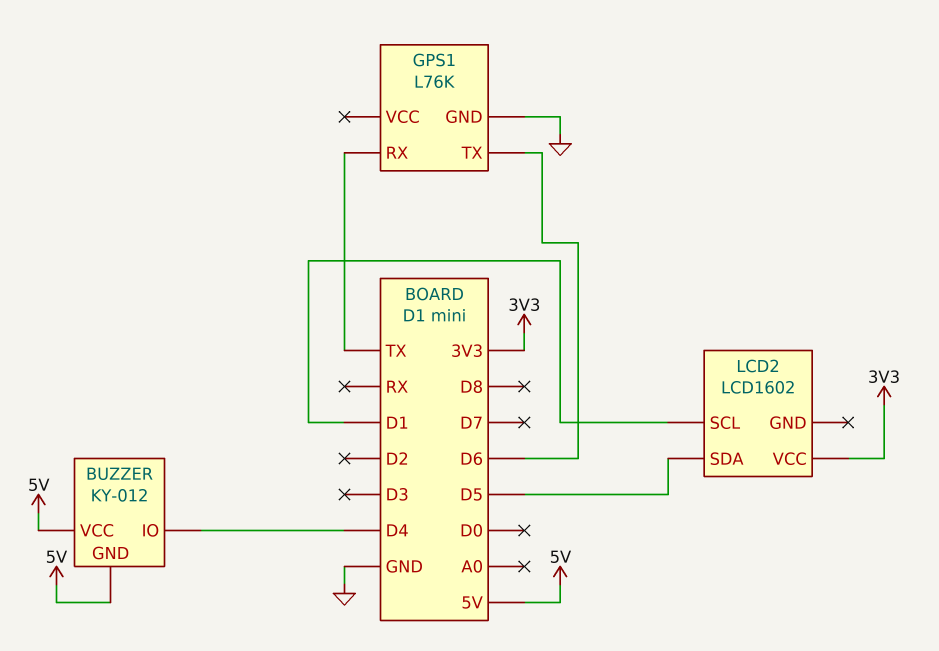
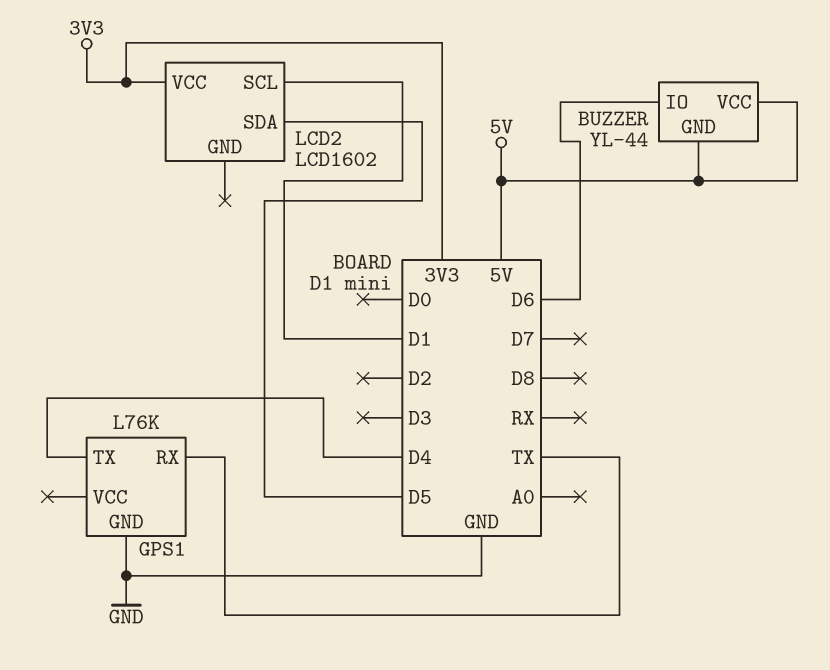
BUZZER: KY-012 -> YL-44
BUZZER pin IO: D4 -> D6
GPS1 pin TX: D6 -> D4

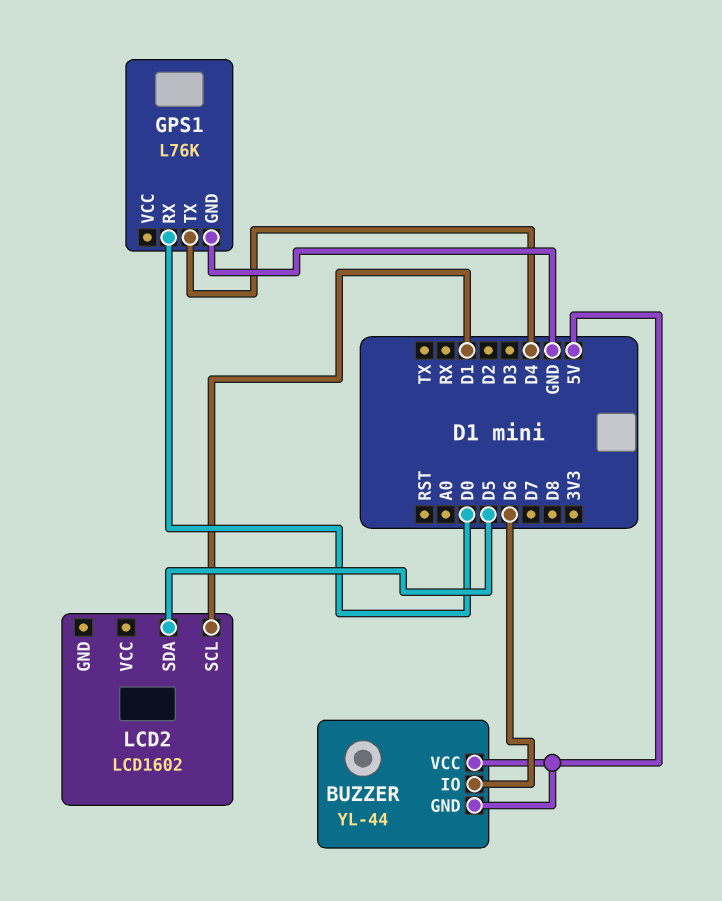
GPS1 pin RX: TX -> D0
LCD2 pin VCC: 3V3 -> none

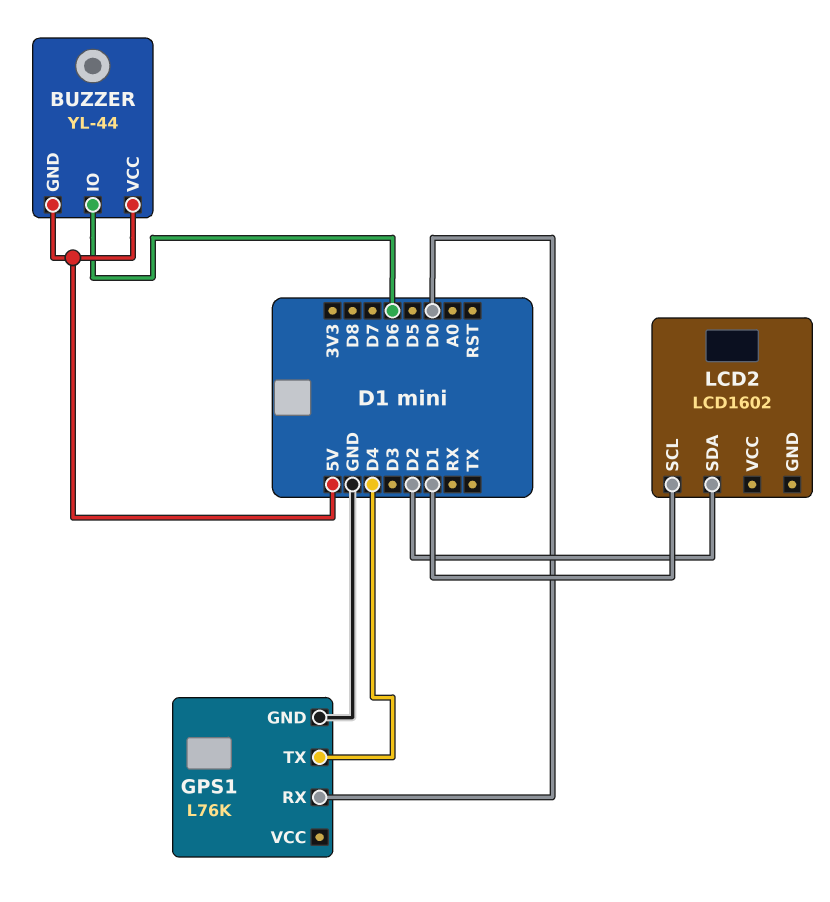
LCD2 pin SDA: D5 -> D2

